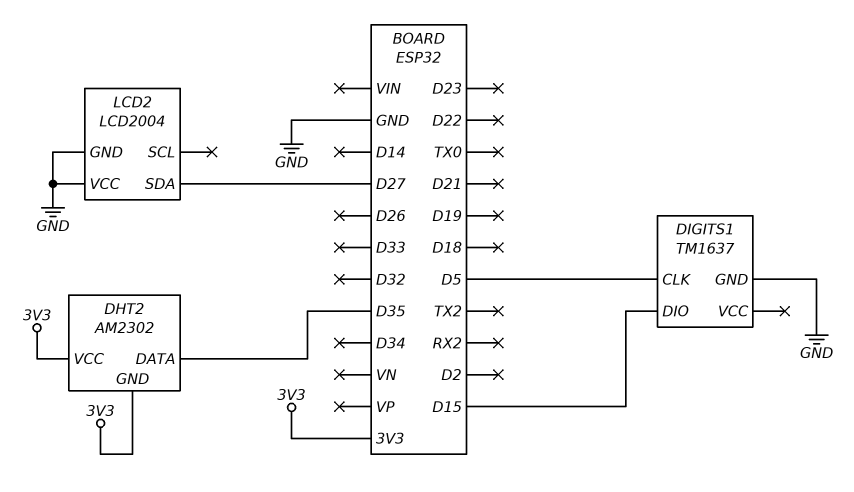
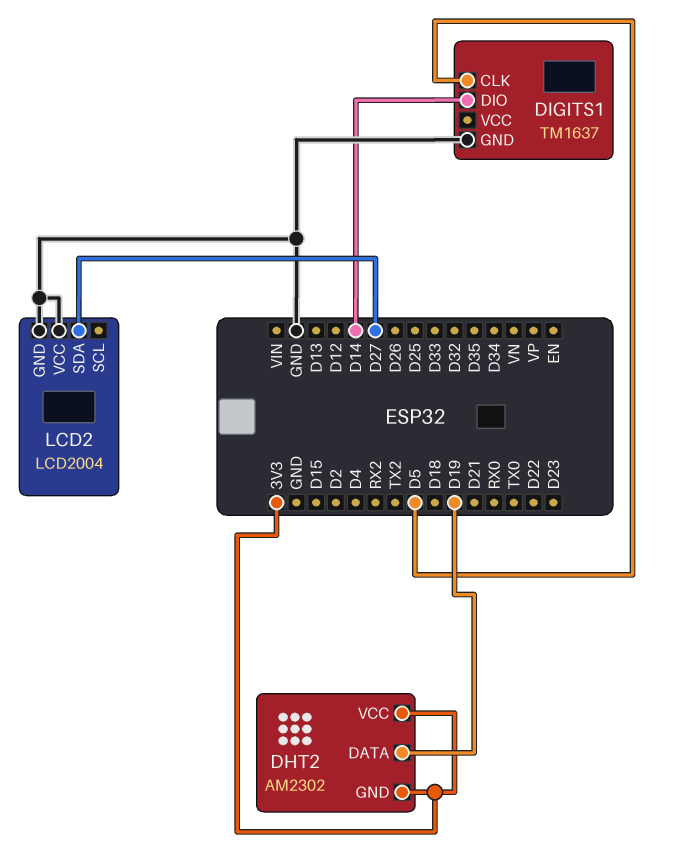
DHT2 pin DATA: D35 -> D19
DIGITS1 pin DIO: D15 -> D14

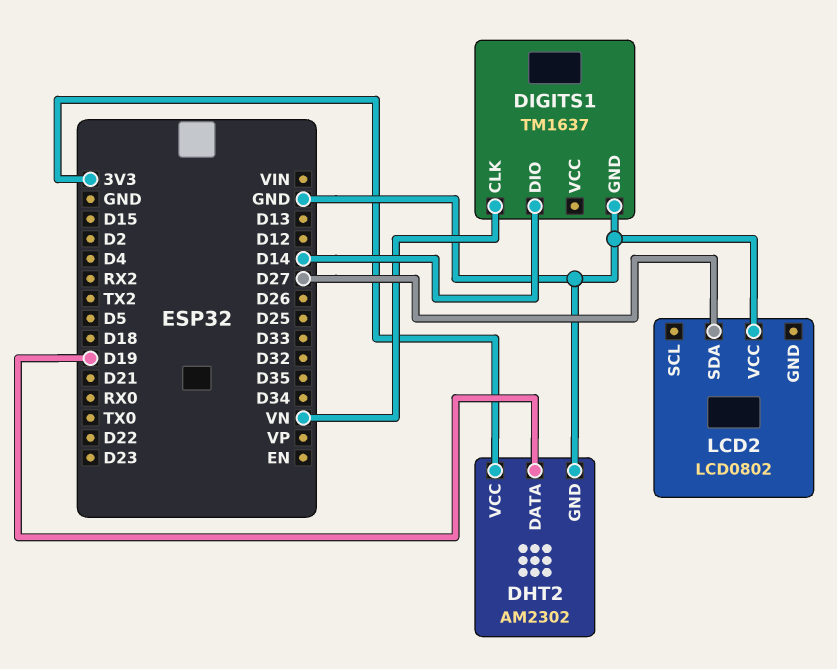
DHT2 pin GND: 3V3 -> GND
DIGITS1 pin CLK: D5 -> VN
LCD2: LCD2004 -> LCD0802
LCD2 pin GND: GND -> none

